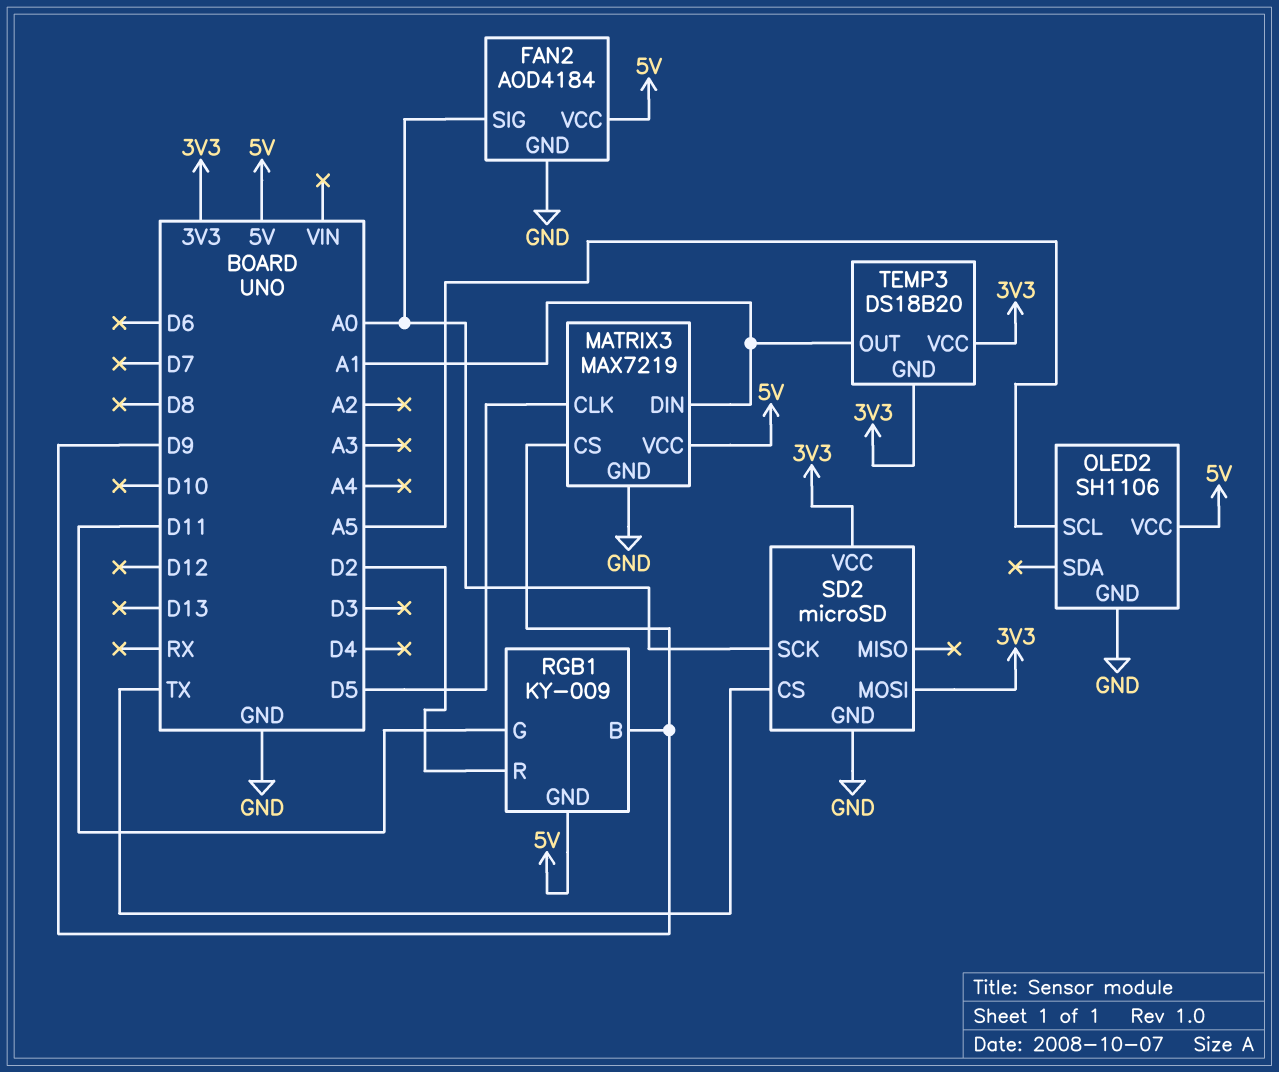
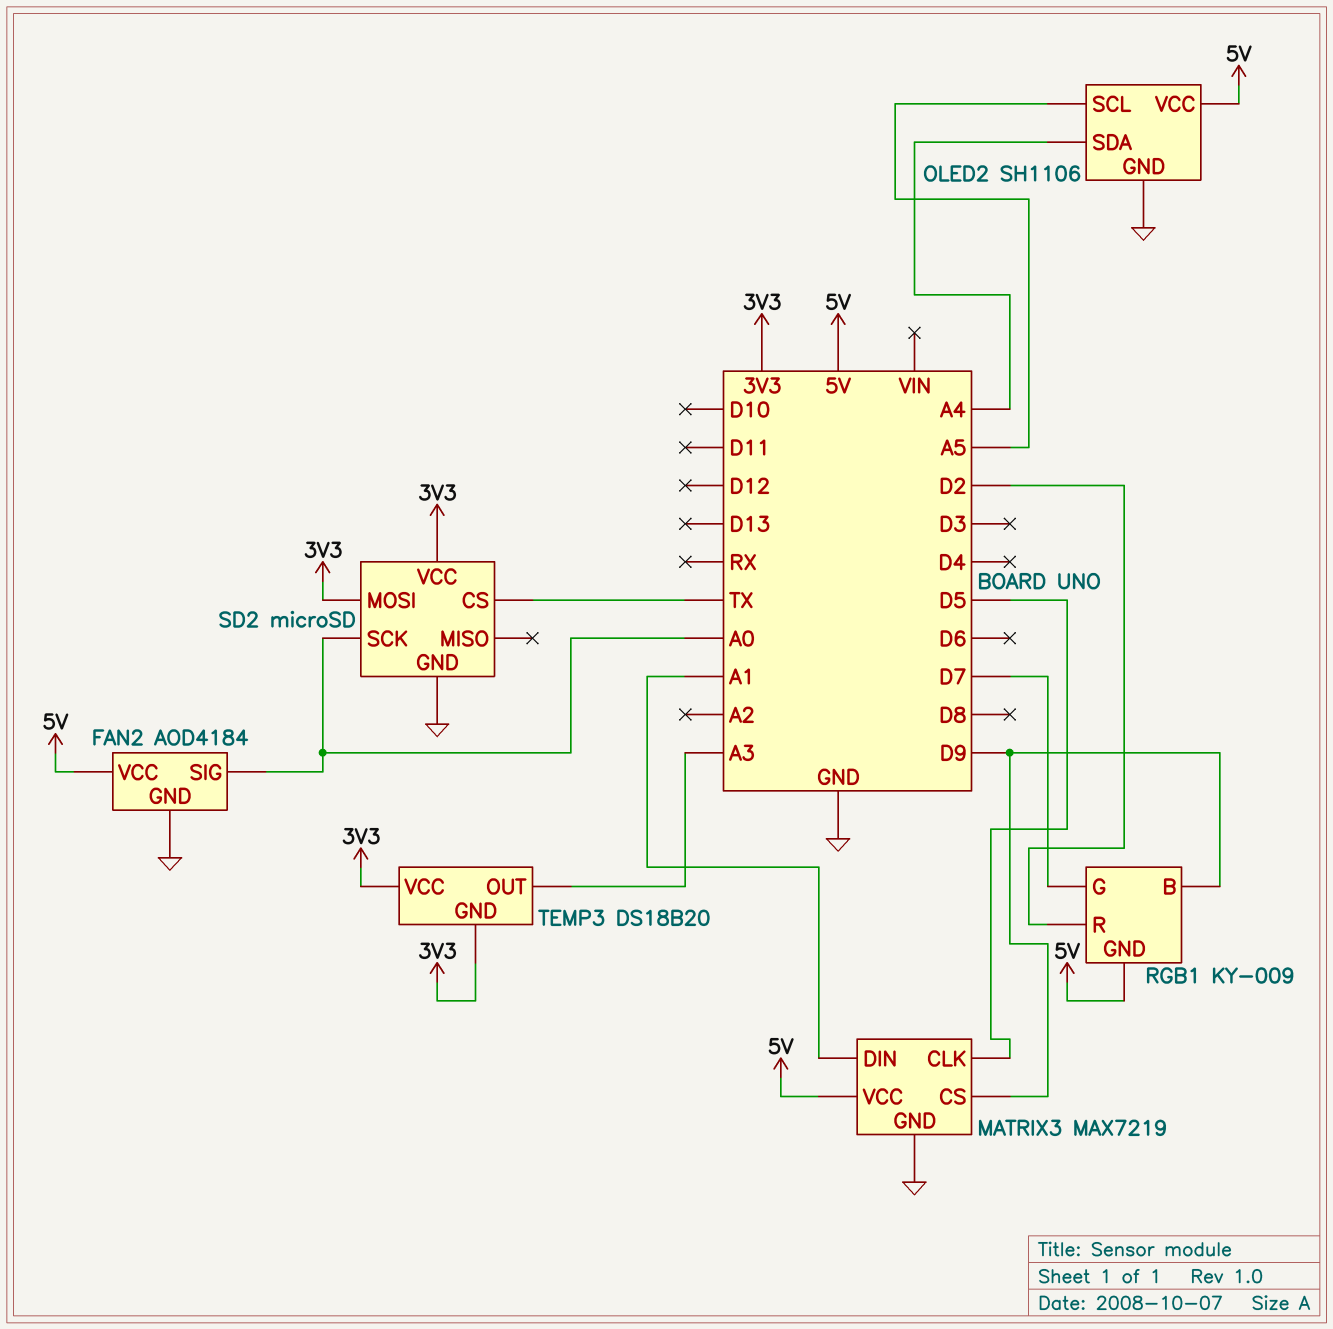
OLED2 pin SDA: none -> A4
RGB1 pin G: D11 -> D7
TEMP3 pin OUT: A1 -> A3

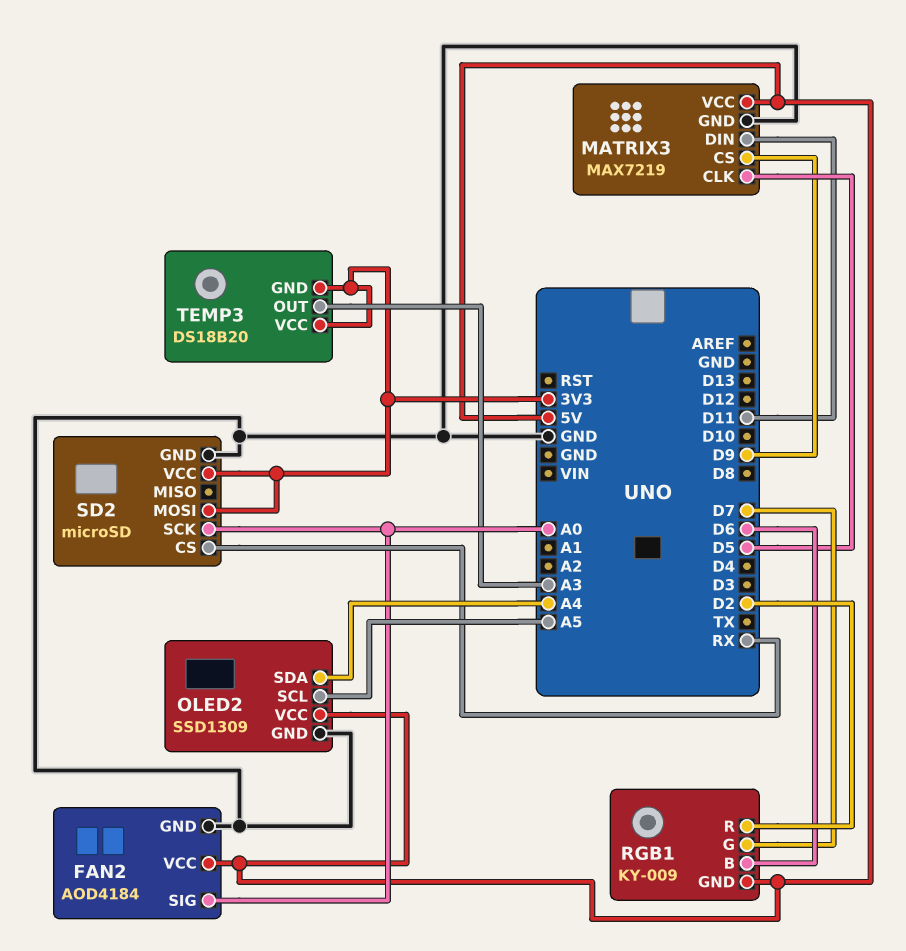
MATRIX3 pin DIN: A1 -> D11
OLED2: SH1106 -> SSD1309
RGB1 pin B: D9 -> D6
SD2 pin CS: TX -> RX

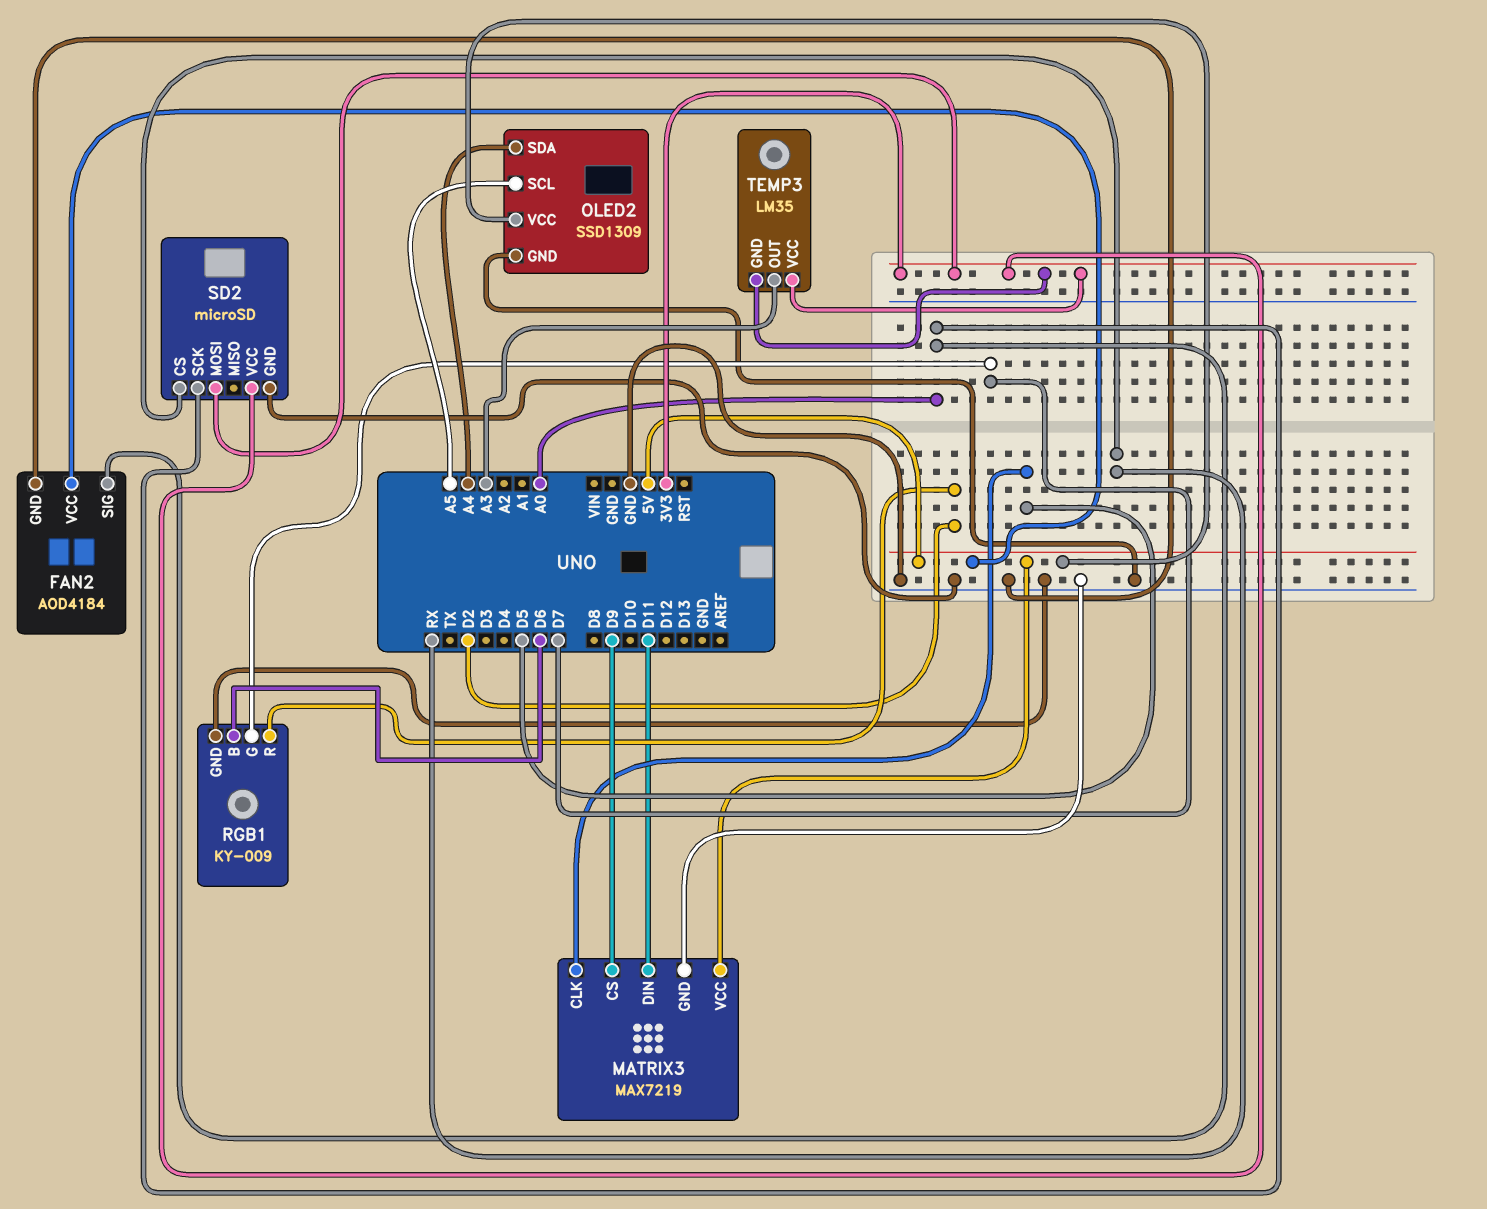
RGB1 pin GND: 5V -> GND
TEMP3: DS18B20 -> LM35

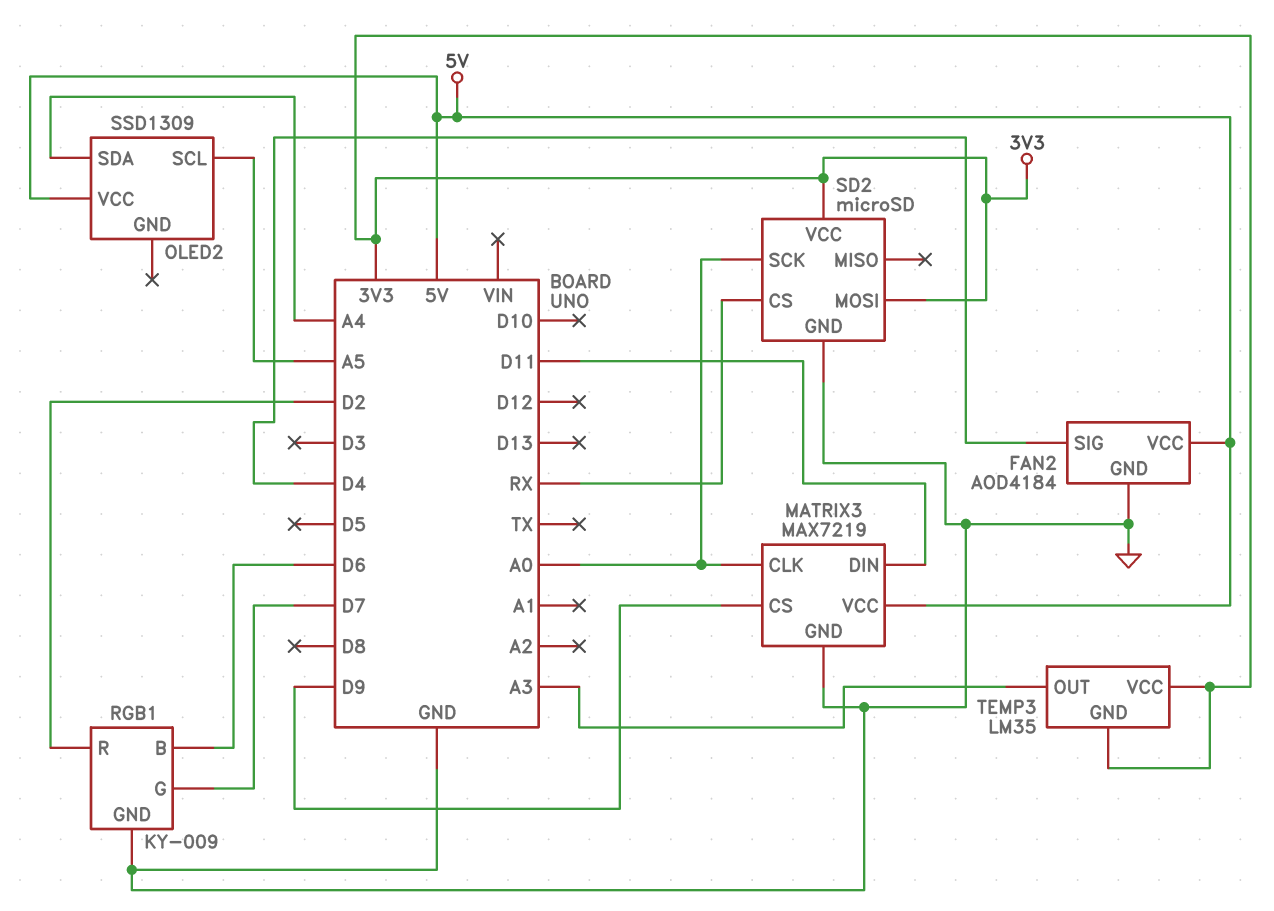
FAN2 pin SIG: A0 -> D4
MATRIX3 pin CLK: D5 -> A0
OLED2 pin GND: GND -> none

